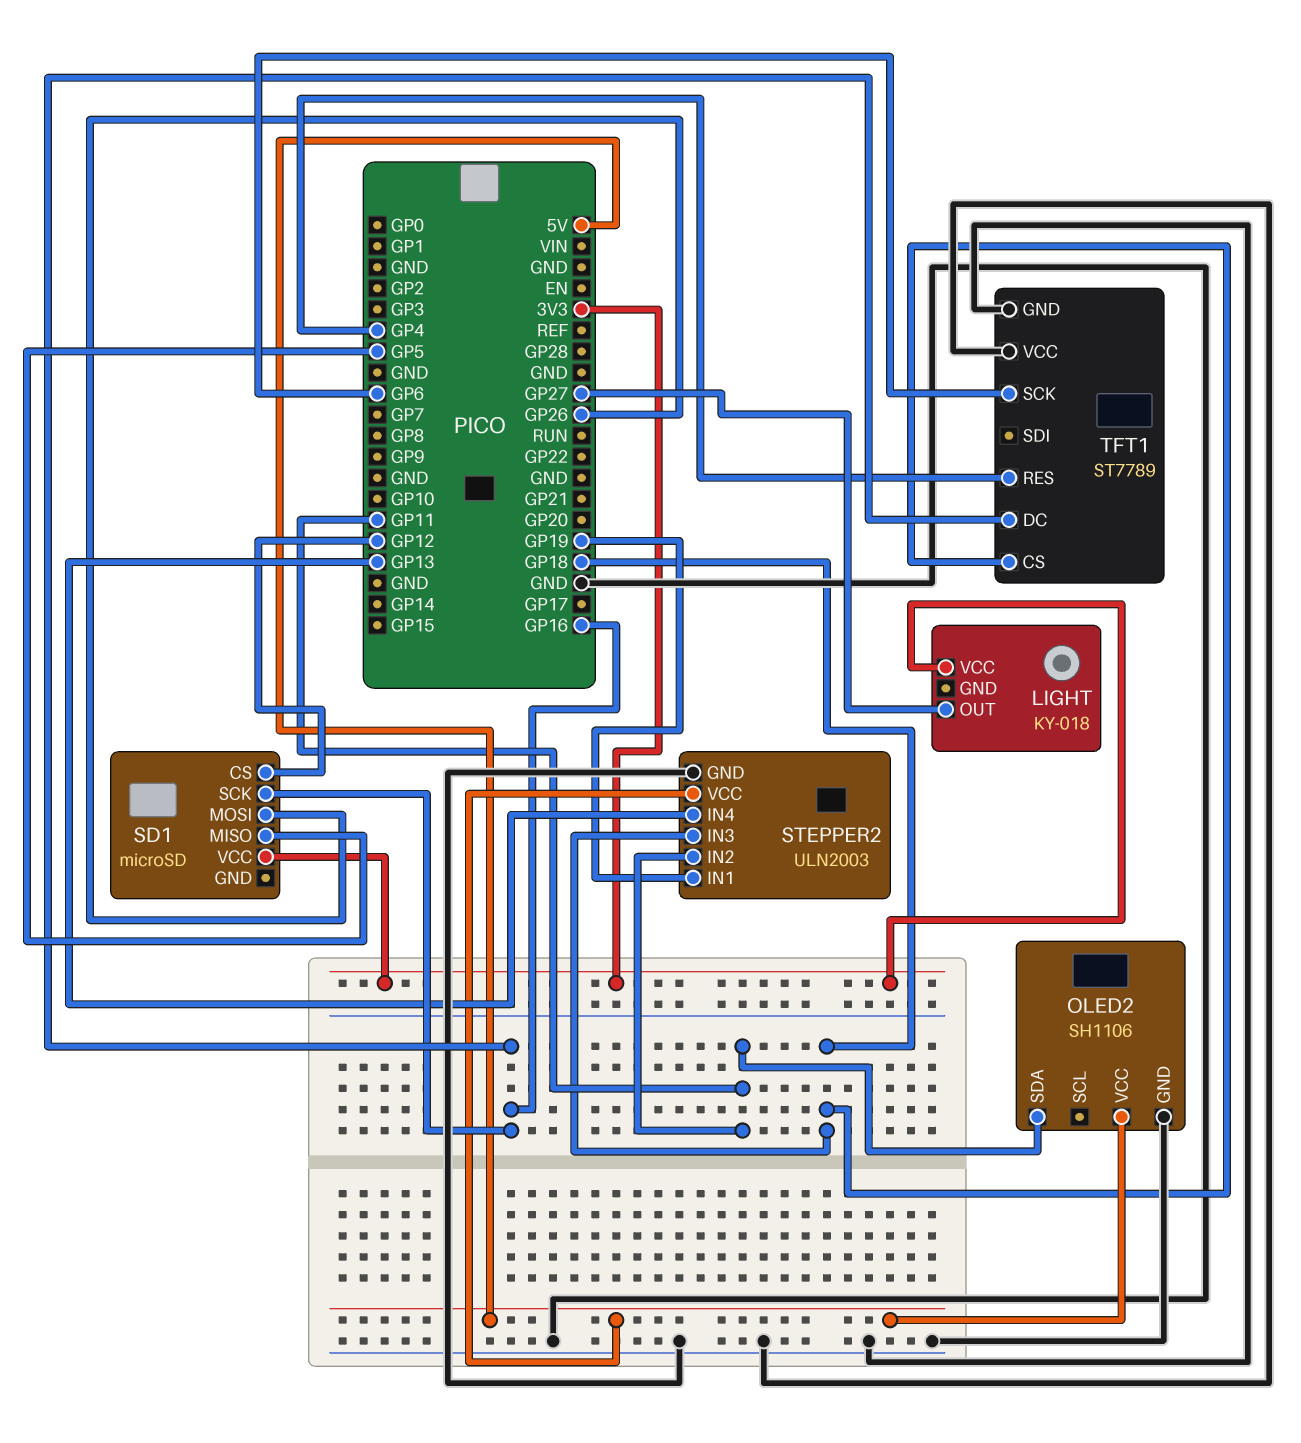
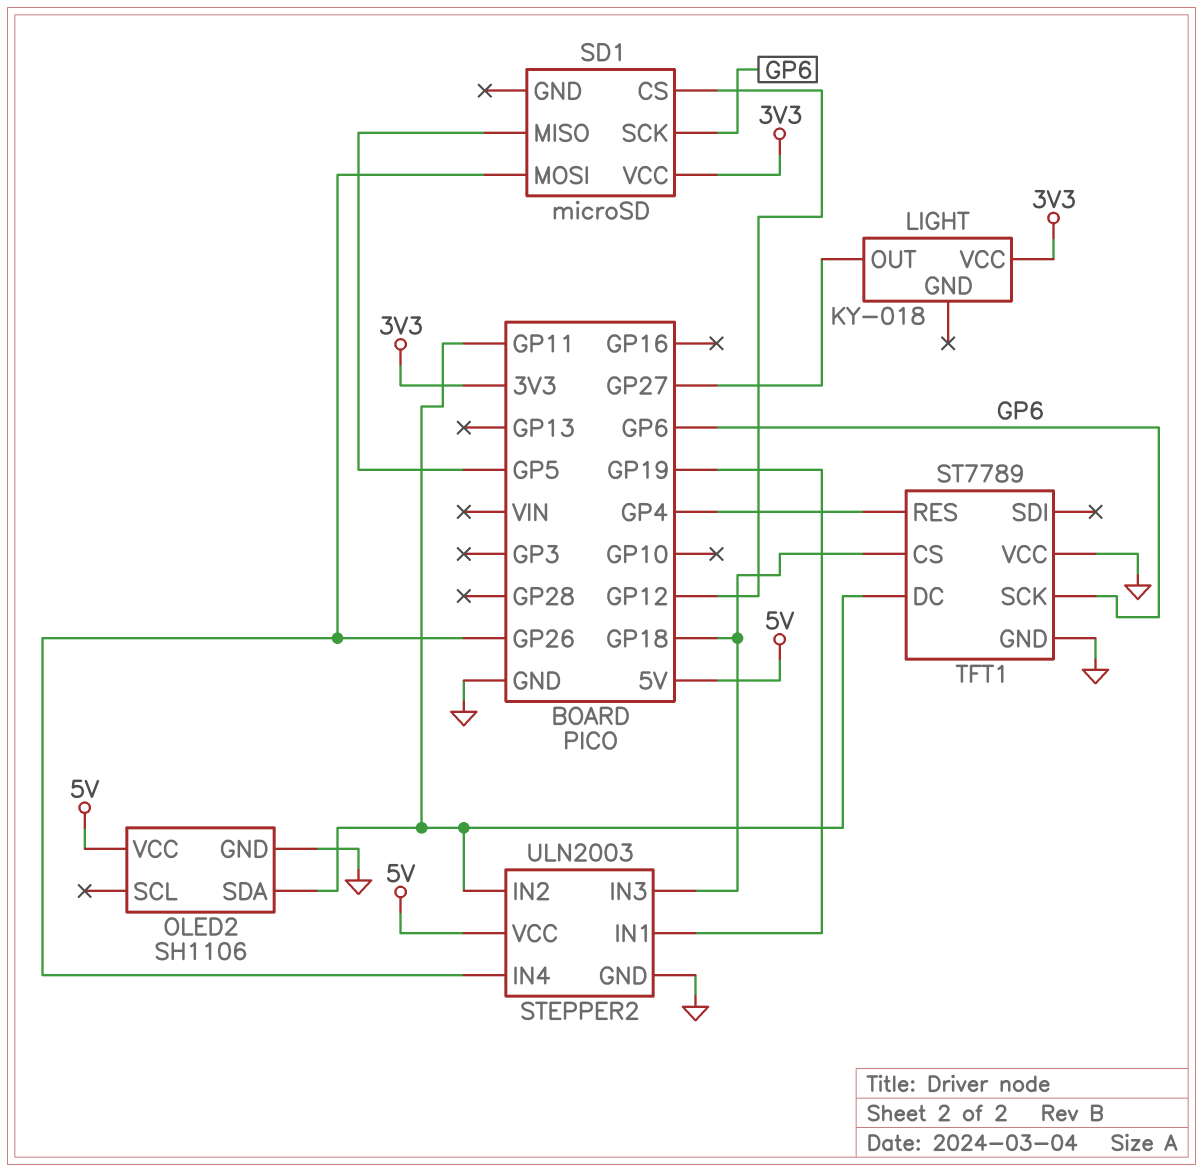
SD1 pin SCK: GP16 -> GP6
STEPPER2 pin IN4: GP13 -> GP26
TFT1 pin DC: GP16 -> GP11

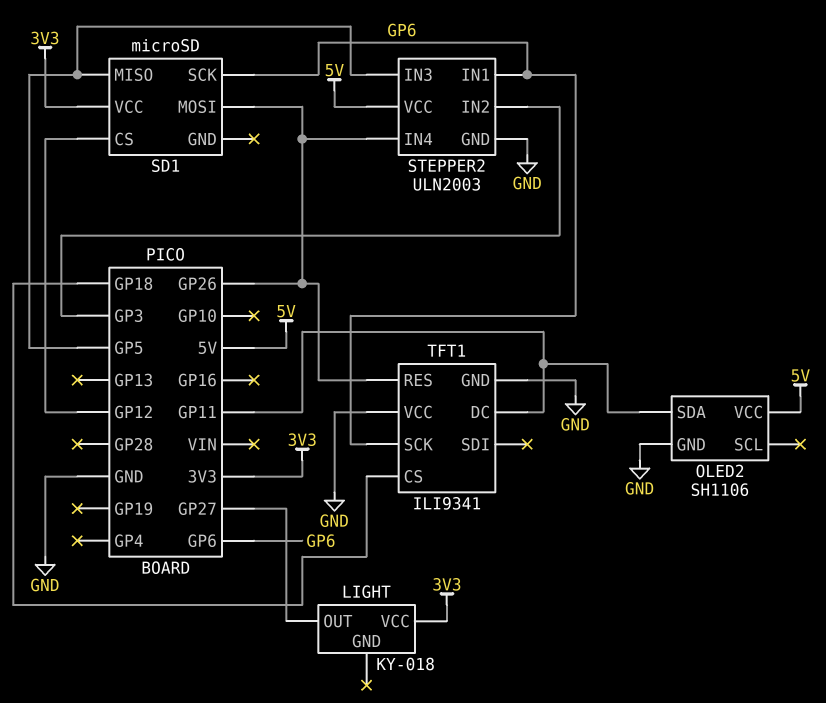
STEPPER2 pin IN1: GP19 -> GP6
STEPPER2 pin IN2: GP11 -> GP3
STEPPER2 pin IN3: GP18 -> GP5
TFT1: ST7789 -> ILI9341
TFT1 pin RES: GP4 -> GP26

